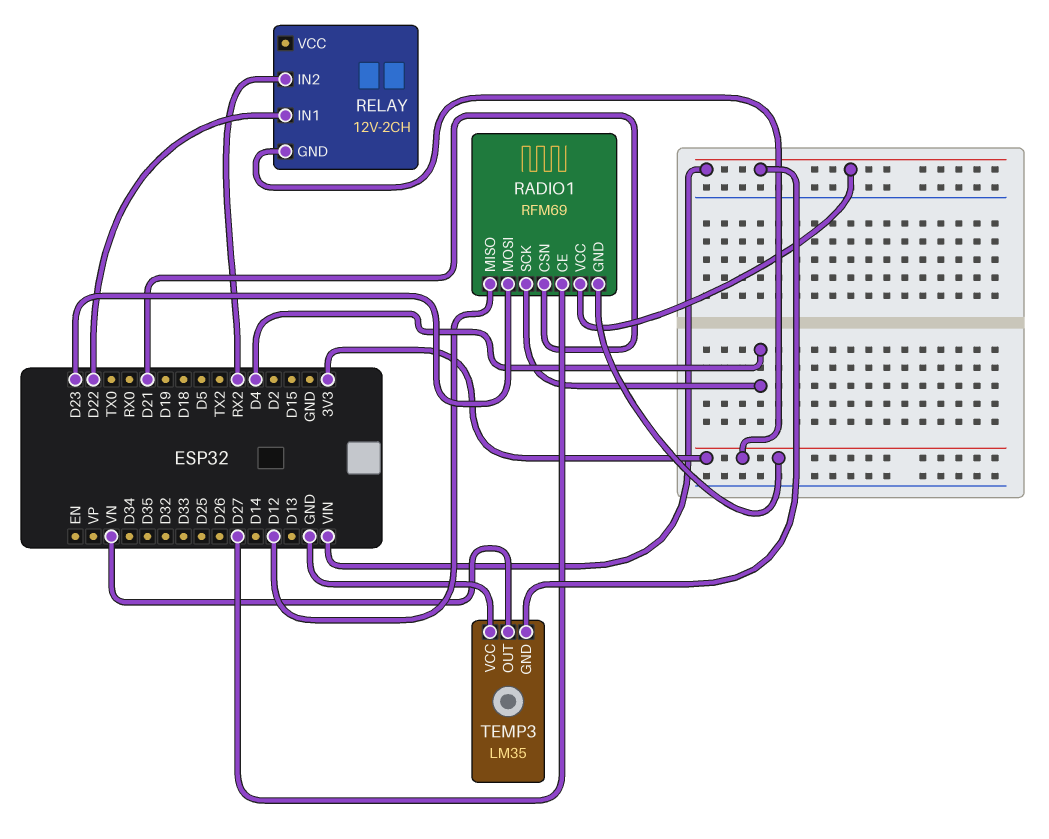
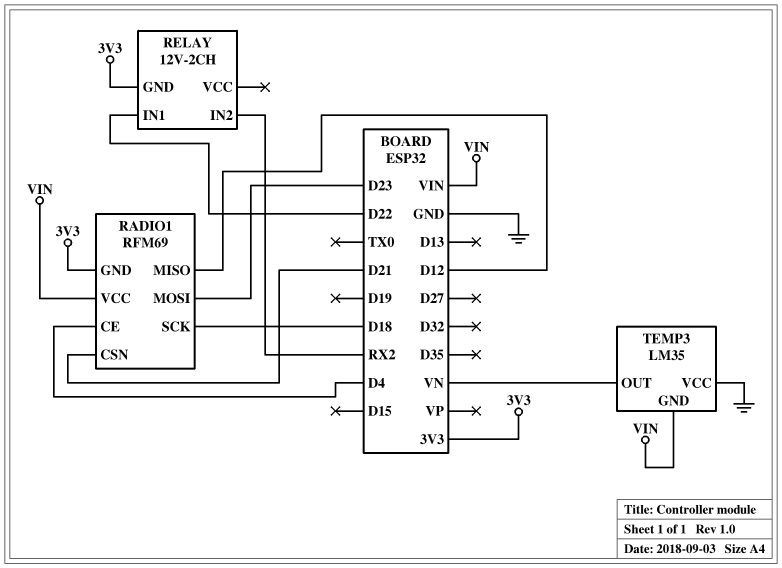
RADIO1 pin CE: D27 -> D4
RADIO1 pin SCK: D4 -> D18

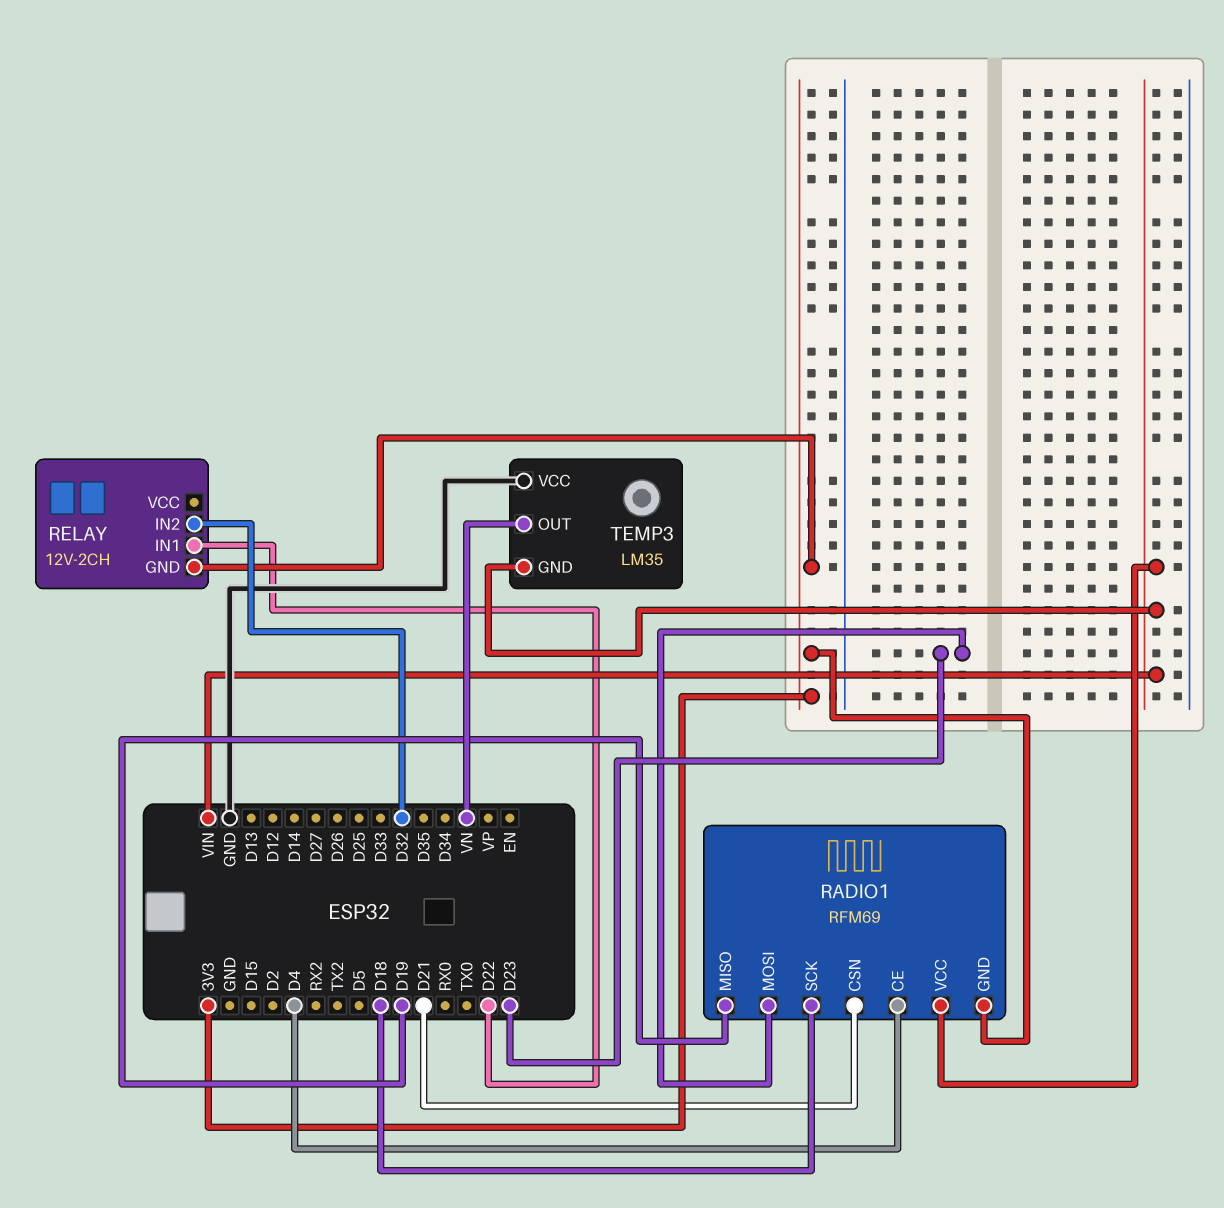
RADIO1 pin MISO: D12 -> D19
RELAY pin IN2: RX2 -> D32

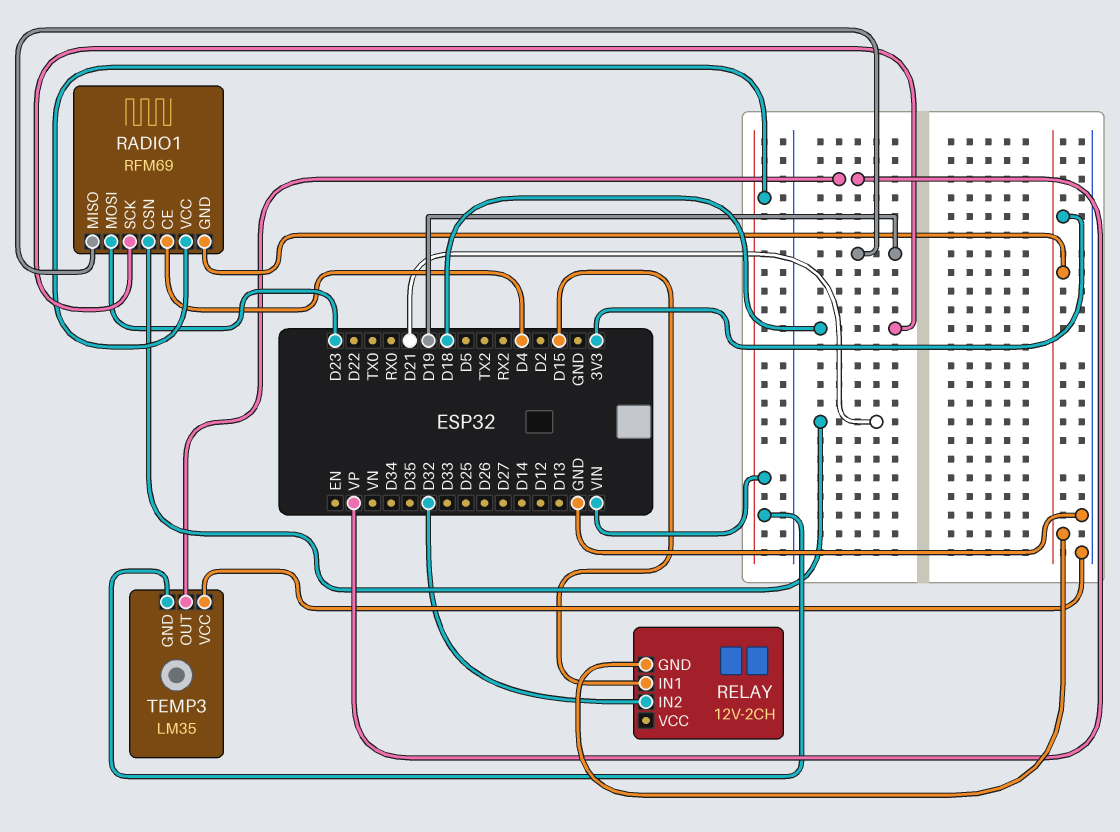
RELAY pin IN1: D22 -> D15
TEMP3 pin OUT: VN -> VP

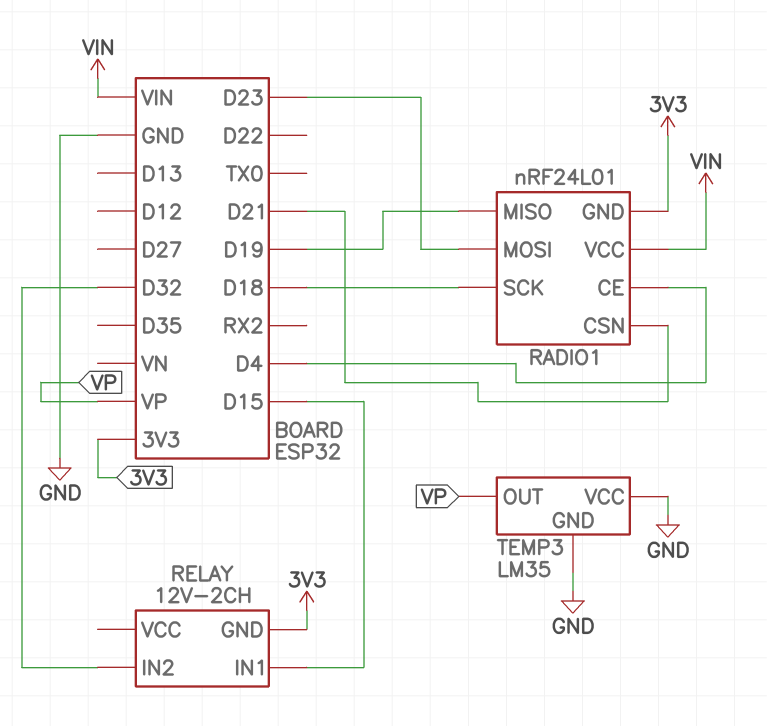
RADIO1: RFM69 -> nRF24L01
TEMP3 pin GND: VIN -> GND

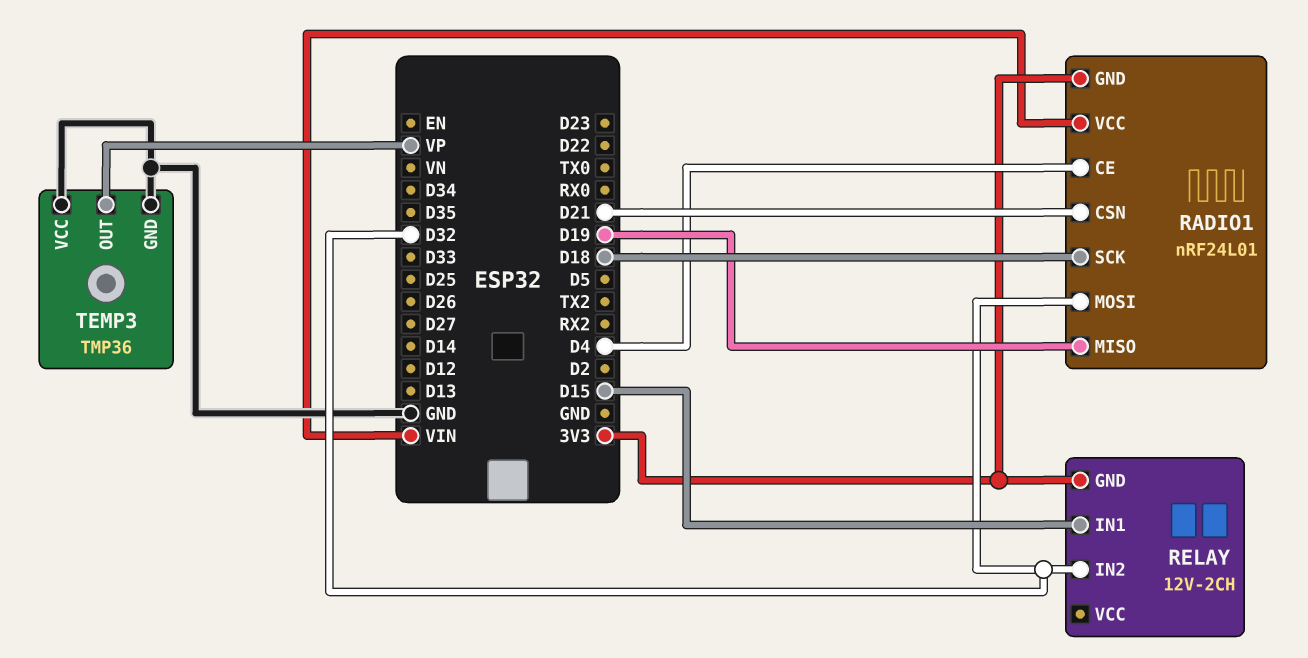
RADIO1 pin MOSI: D23 -> D32
TEMP3: LM35 -> TMP36

